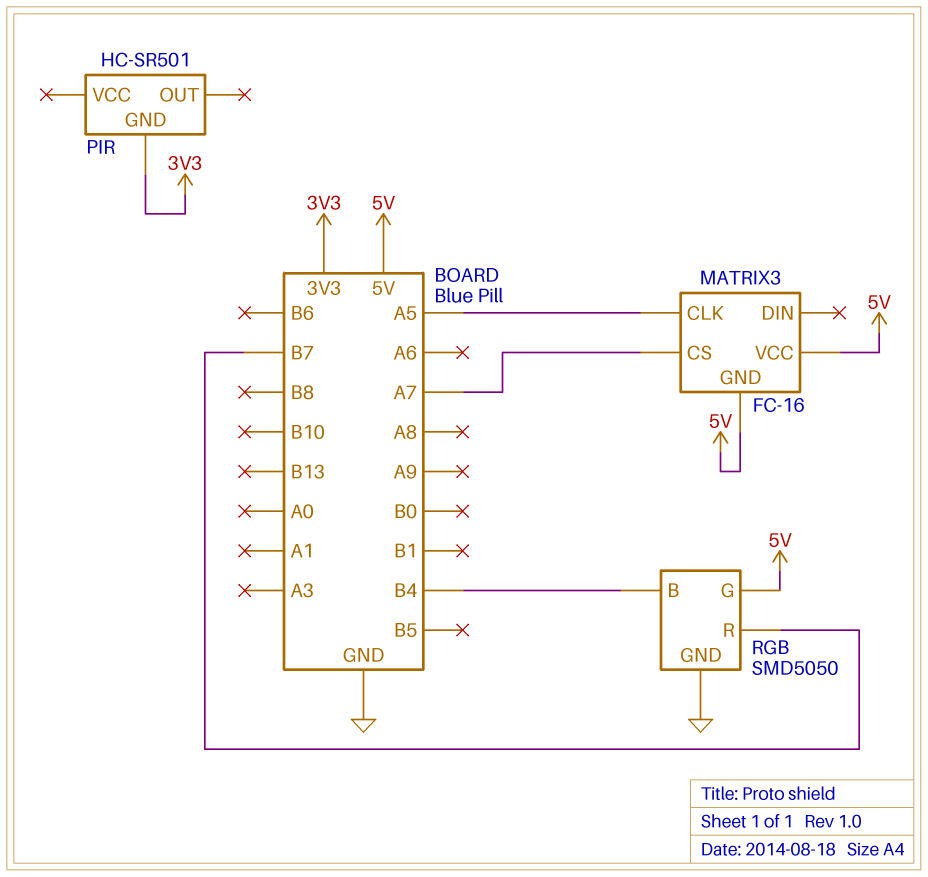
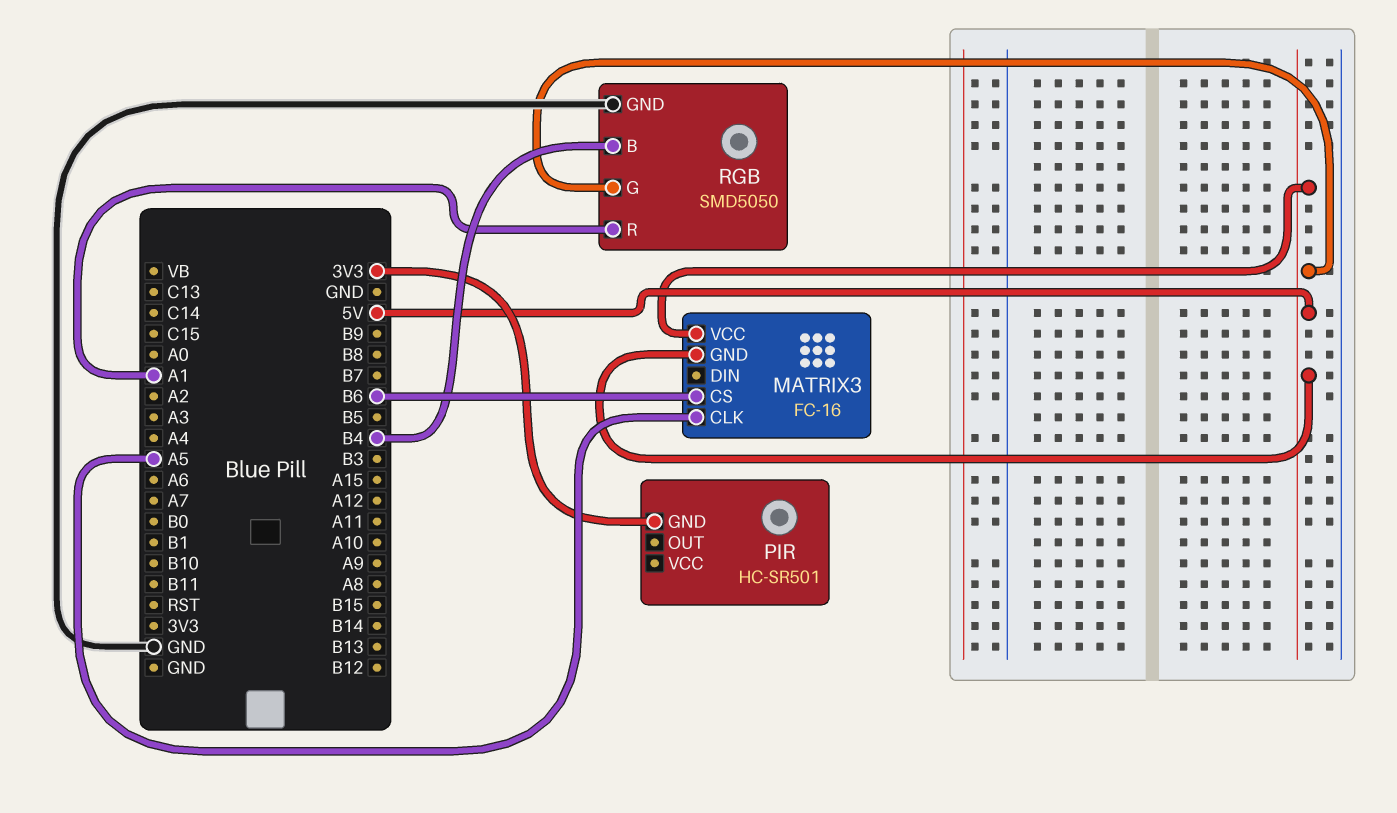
MATRIX3 pin CS: A7 -> B6
RGB pin R: B7 -> A1

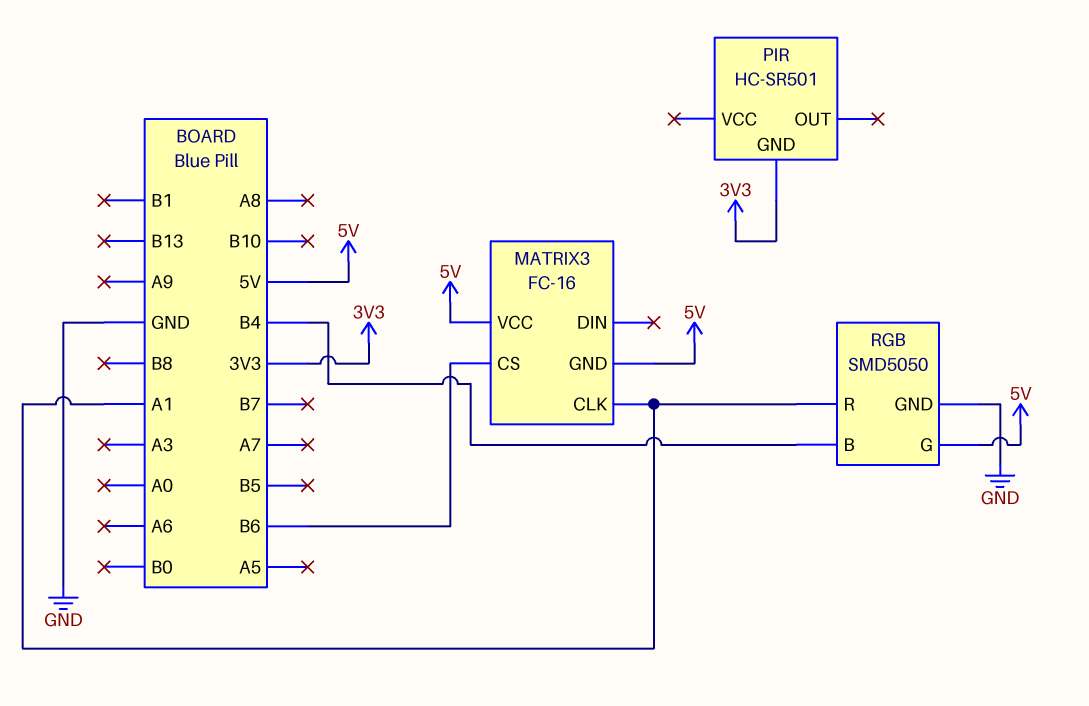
MATRIX3 pin CLK: A5 -> A1

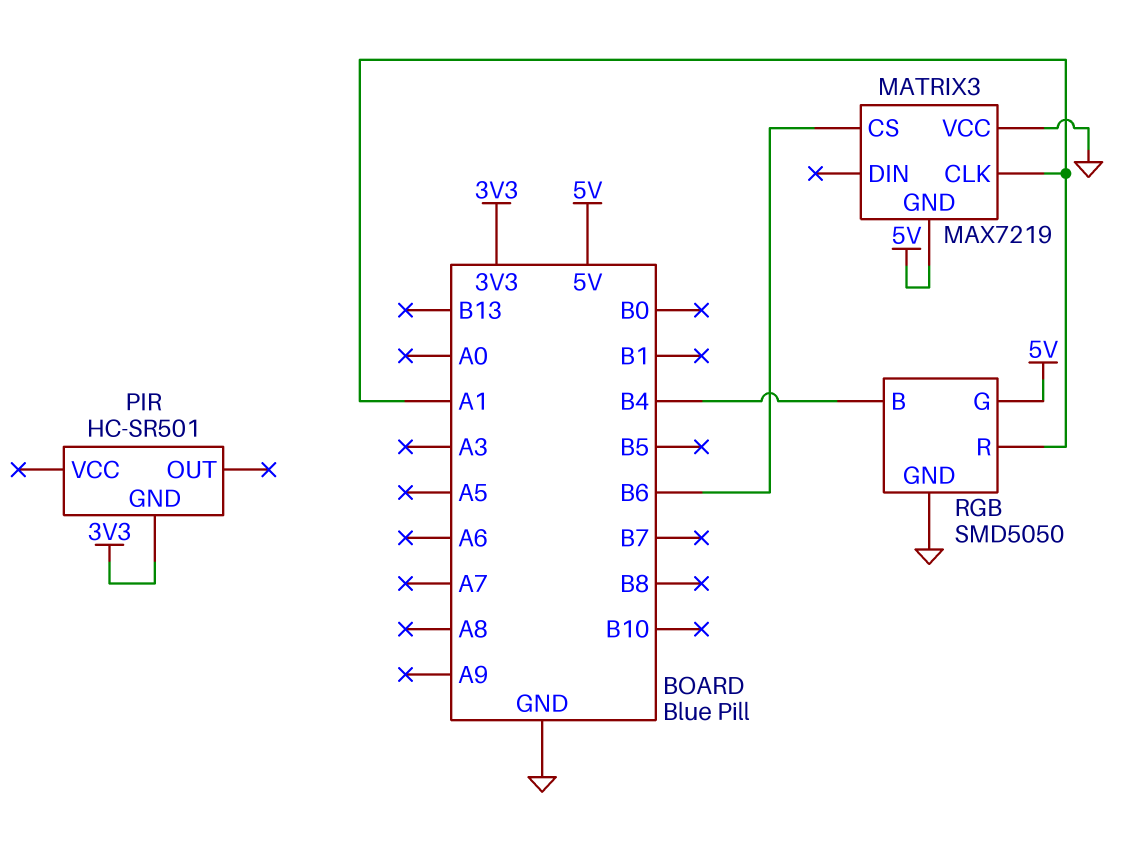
MATRIX3: FC-16 -> MAX7219
MATRIX3 pin VCC: 5V -> GND

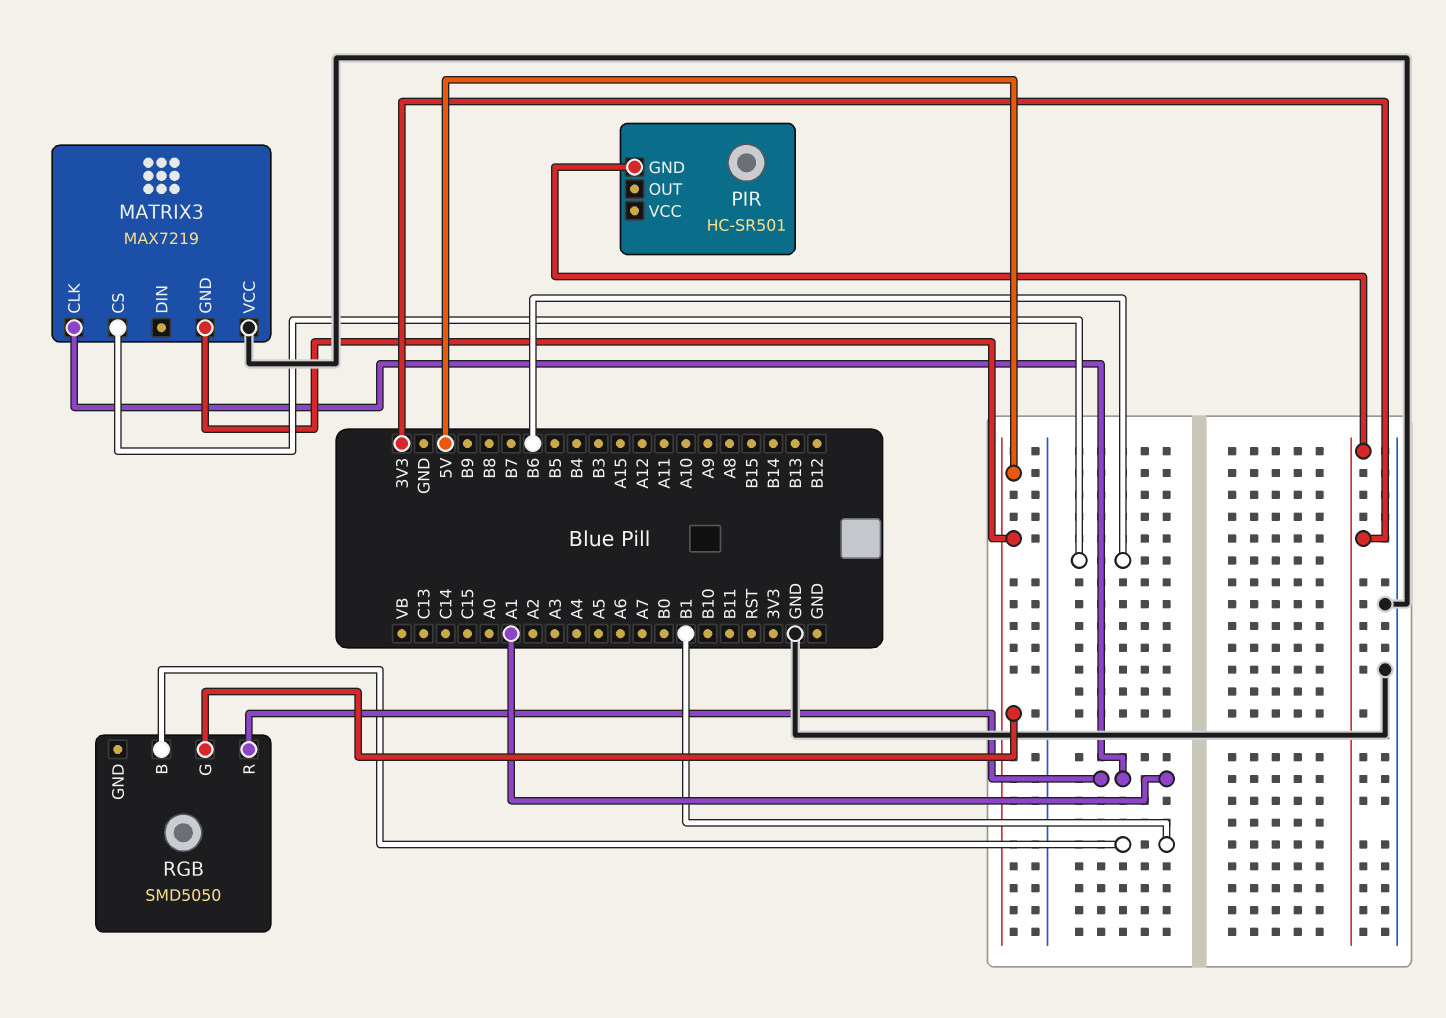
RGB pin B: B4 -> B1
RGB pin GND: GND -> none

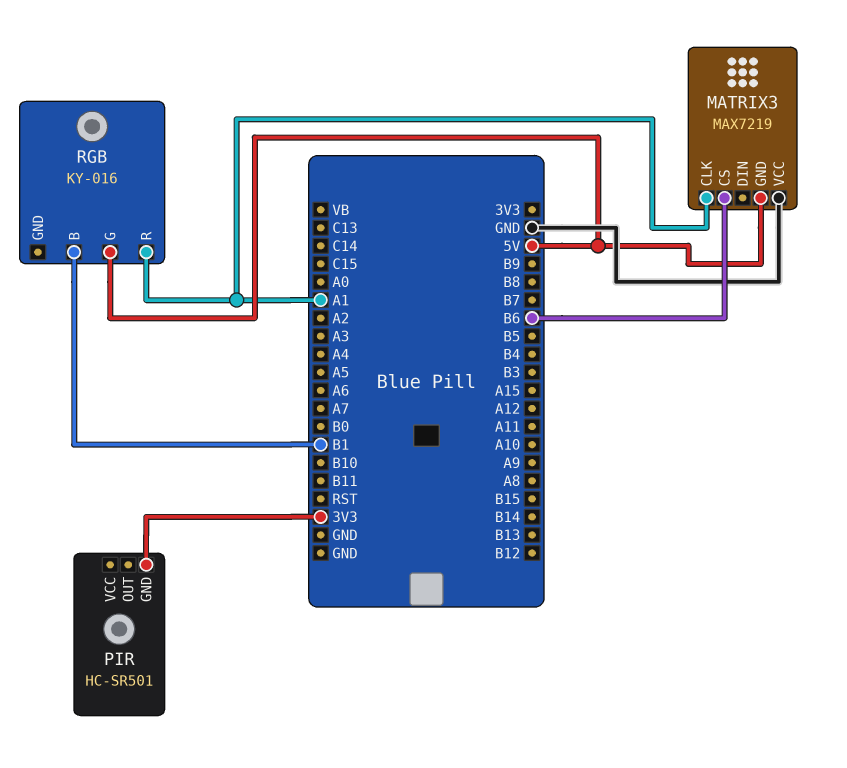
RGB: SMD5050 -> KY-016

